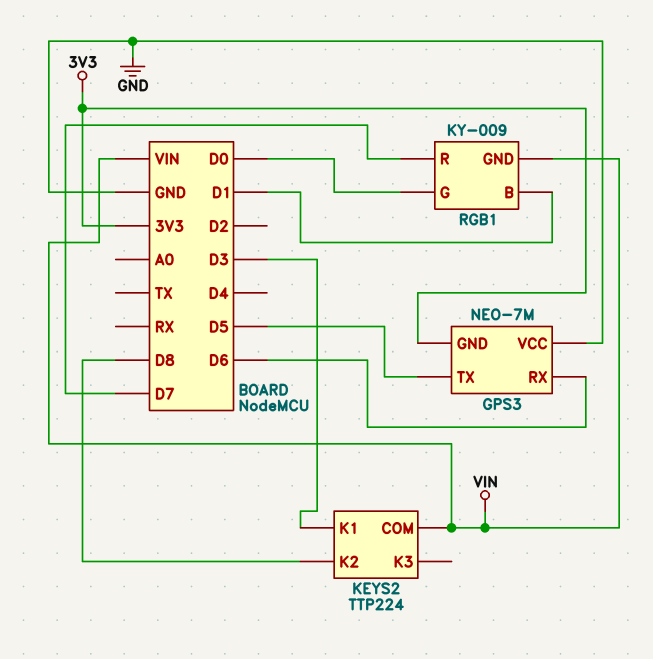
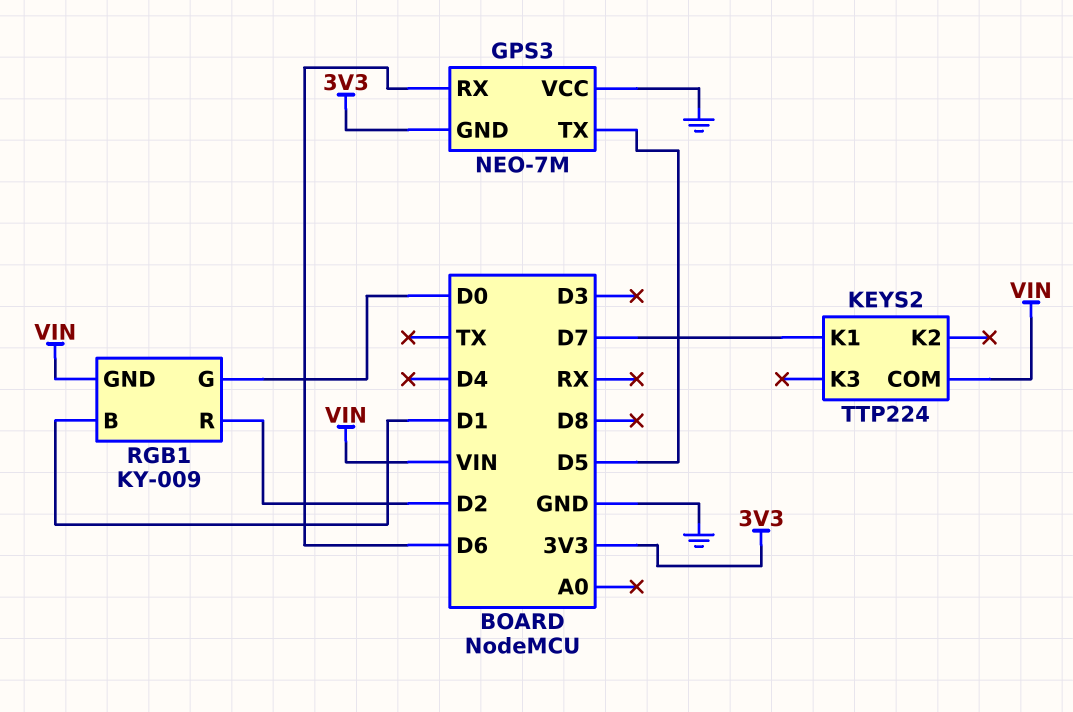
KEYS2 pin K1: D3 -> D7
KEYS2 pin K2: D8 -> none
RGB1 pin R: D7 -> D2

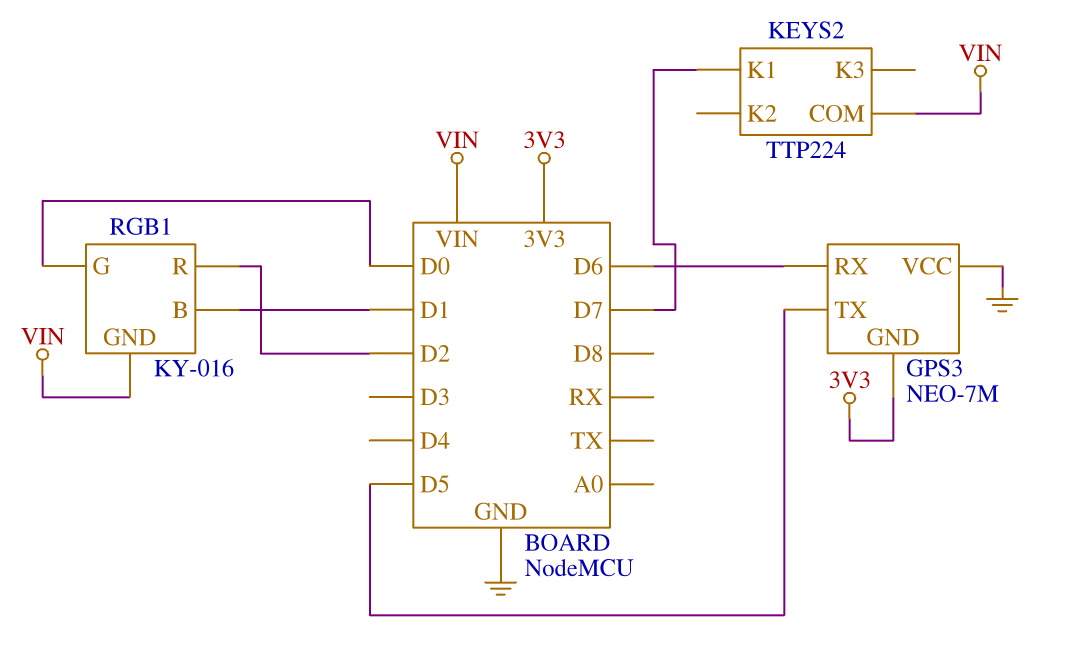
RGB1: KY-009 -> KY-016

